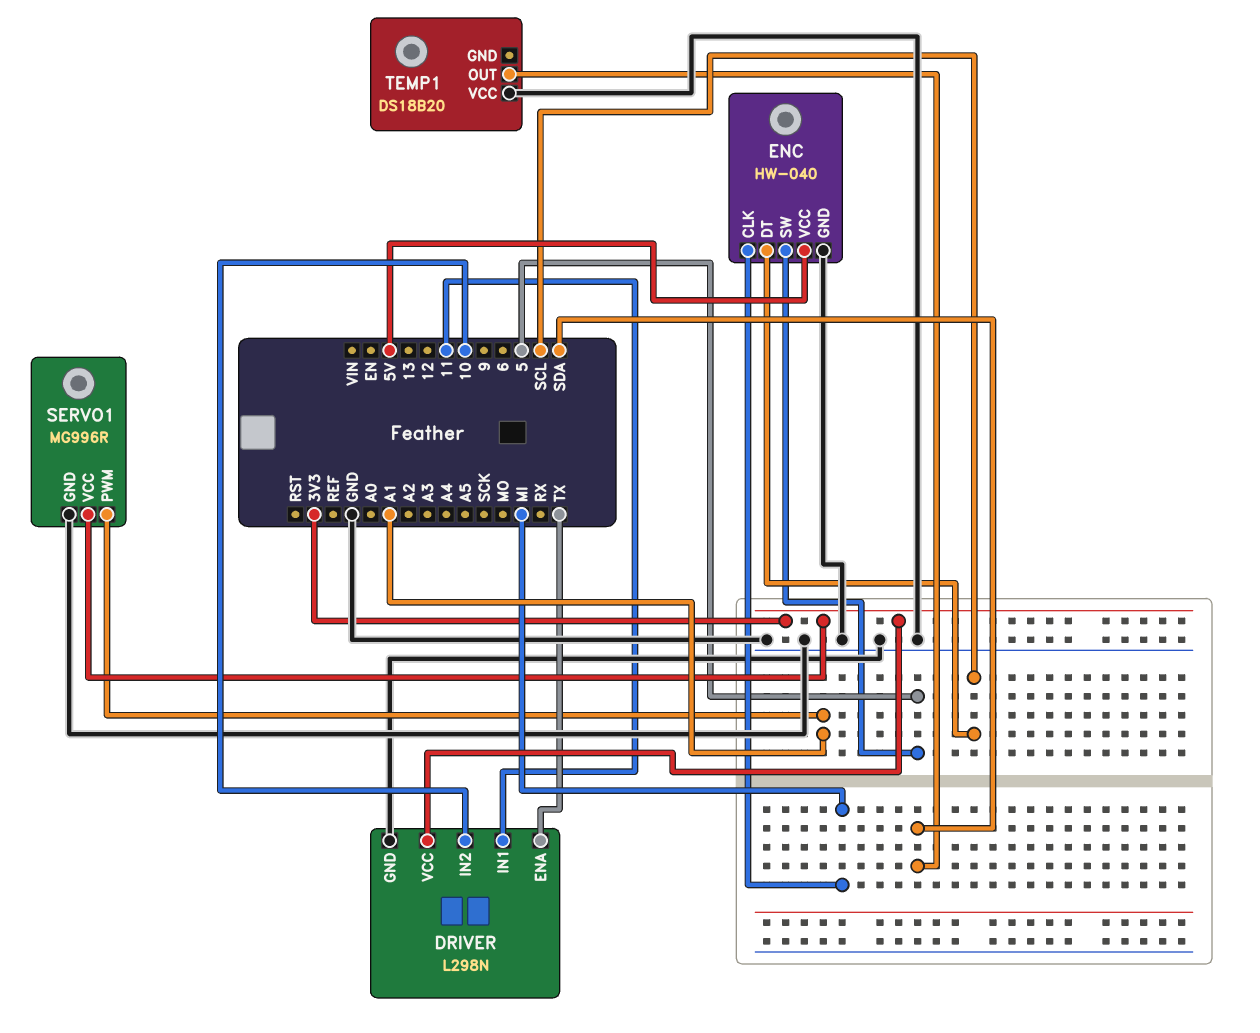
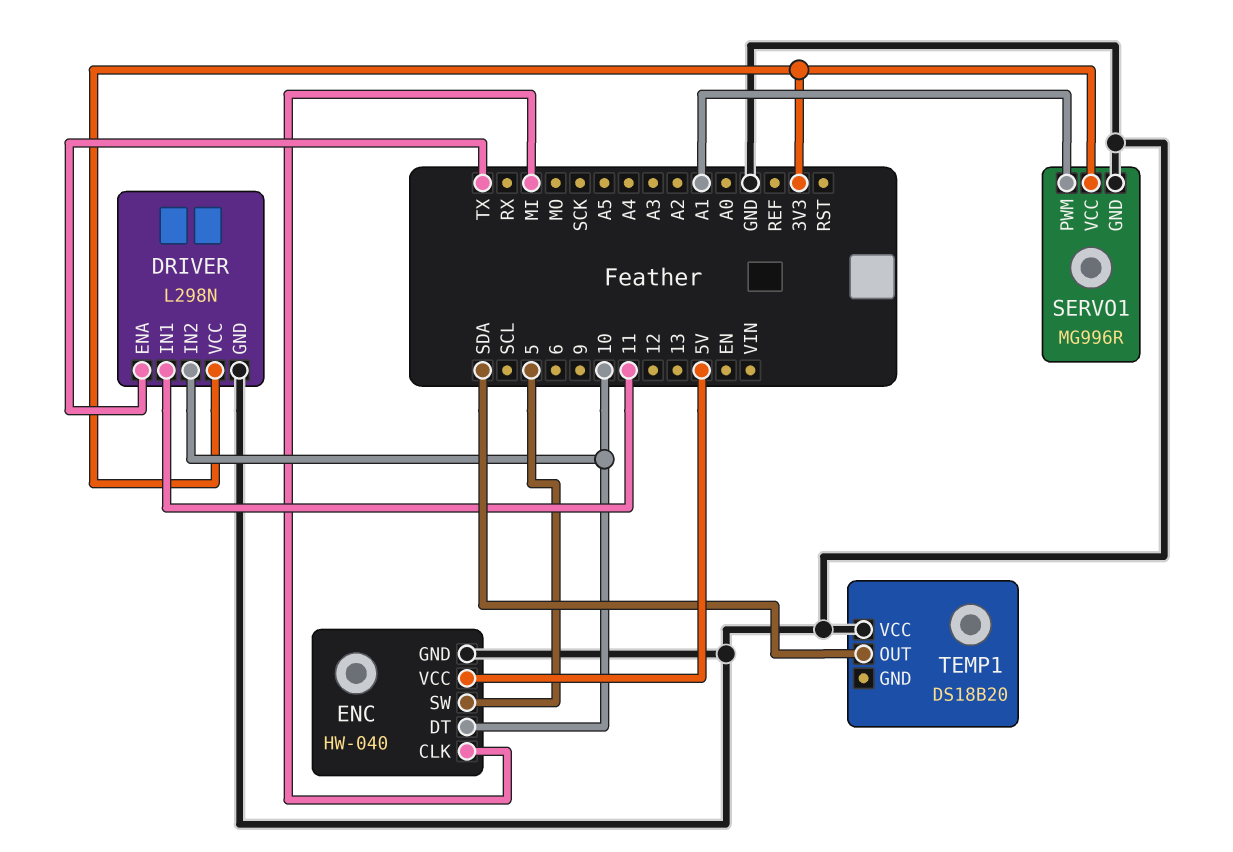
ENC pin DT: SCL -> 10

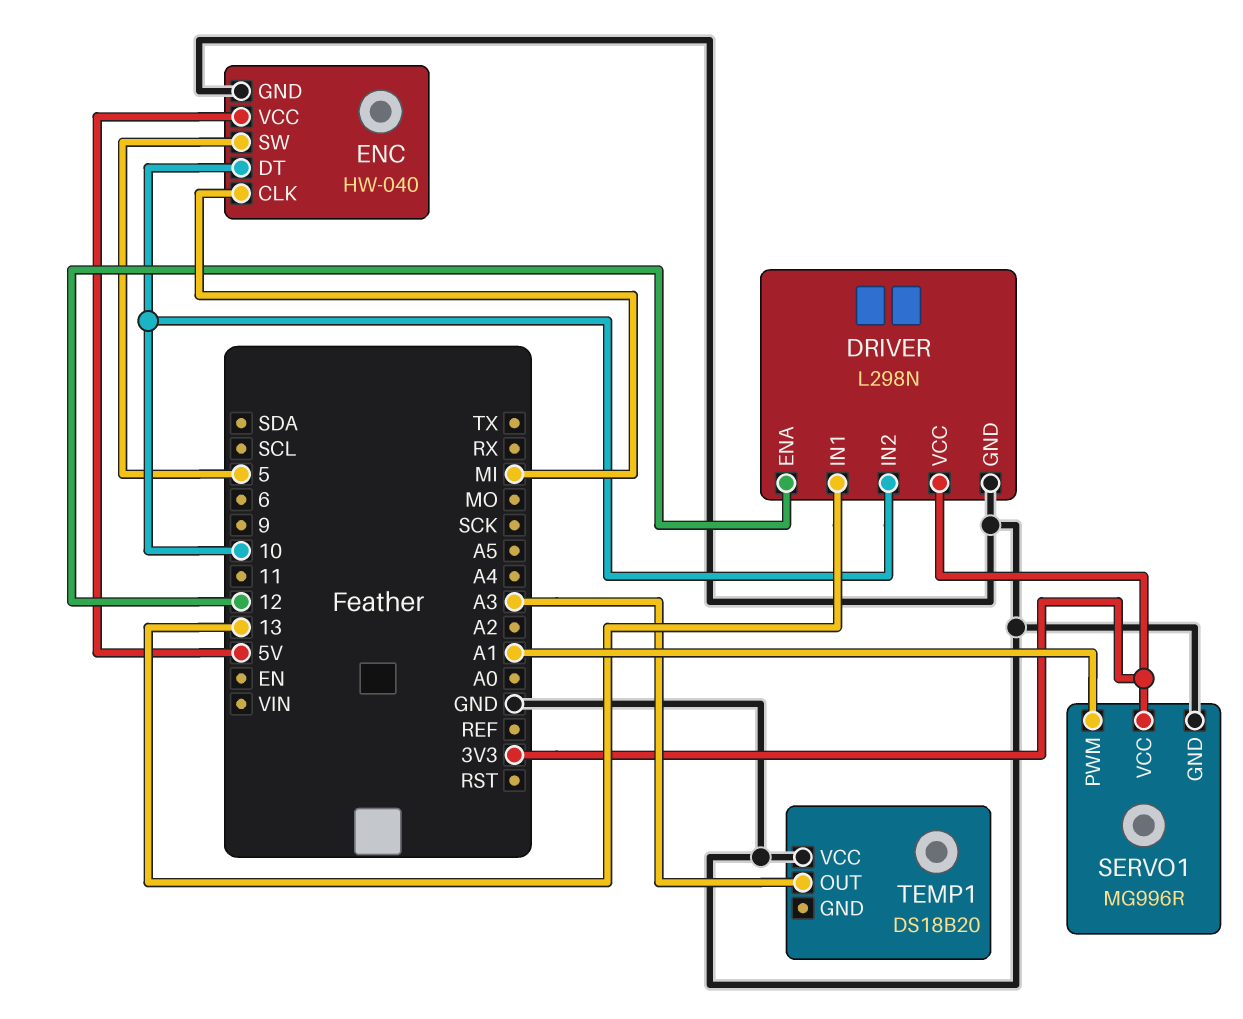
DRIVER pin ENA: TX -> 12
DRIVER pin IN1: 11 -> 13
TEMP1 pin OUT: SDA -> A3

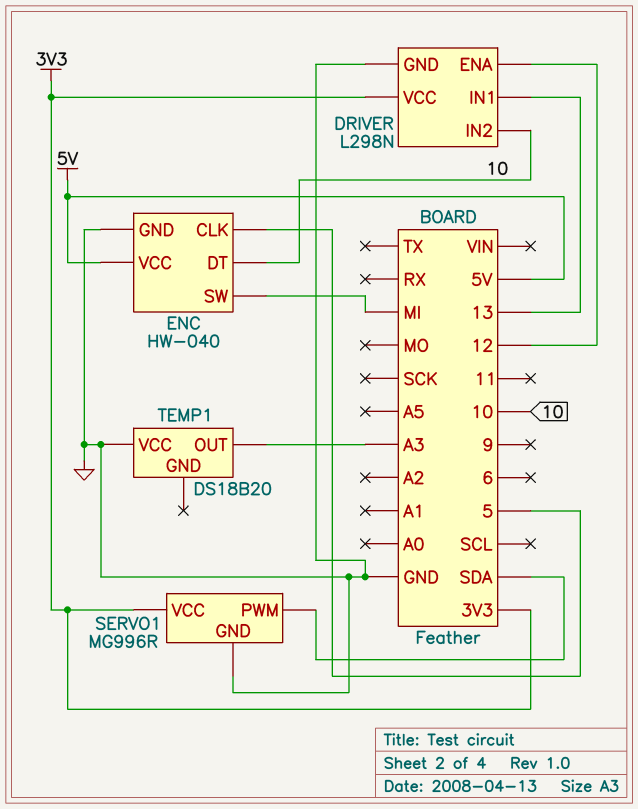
ENC pin CLK: MI -> 5
ENC pin SW: 5 -> MI
SERVO1 pin PWM: A1 -> SDA

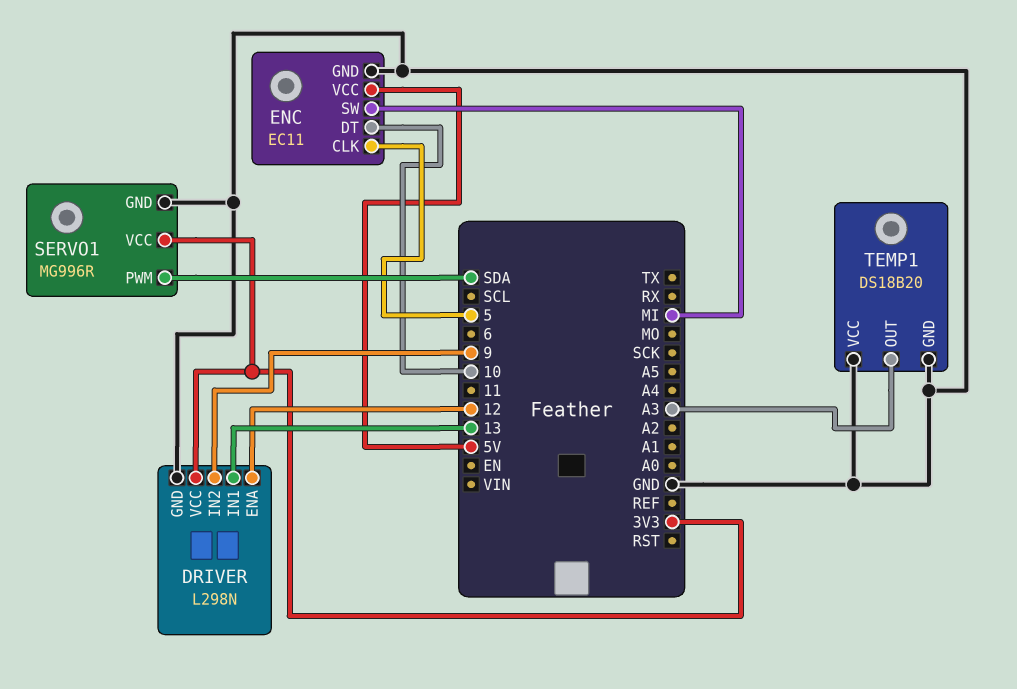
DRIVER pin IN2: 10 -> 9
ENC: HW-040 -> EC11
TEMP1 pin GND: none -> GND

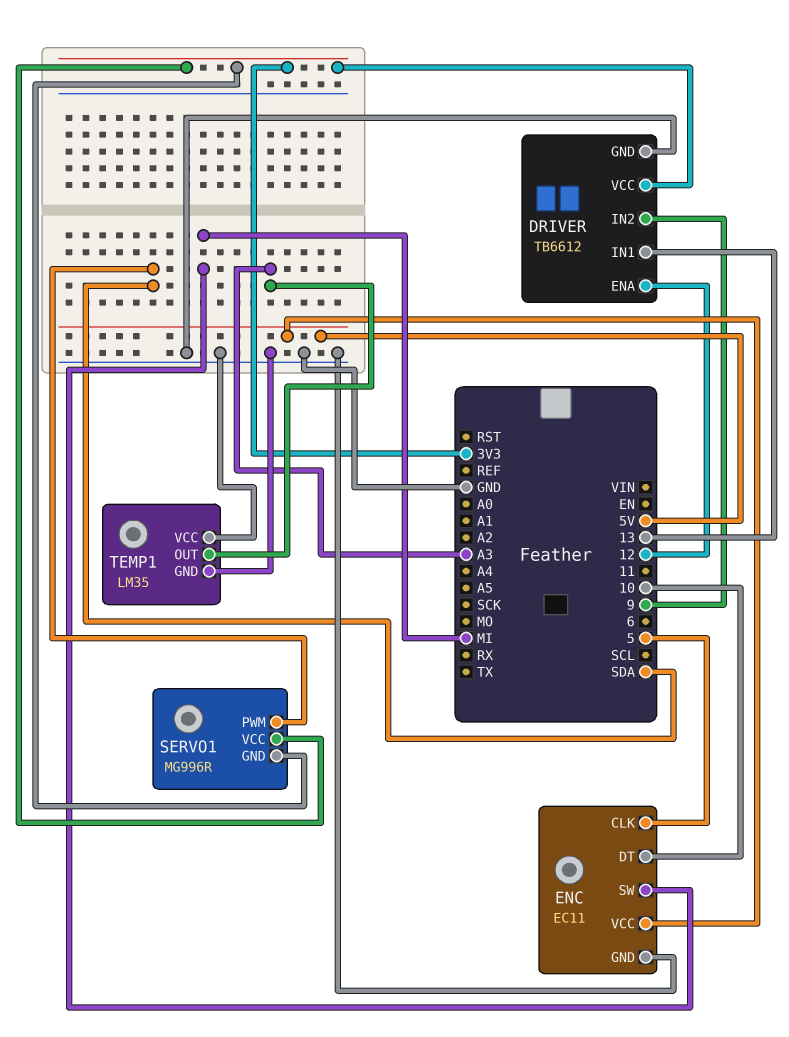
DRIVER: L298N -> TB6612
SERVO1 pin GND: GND -> 3V3
TEMP1: DS18B20 -> LM35

